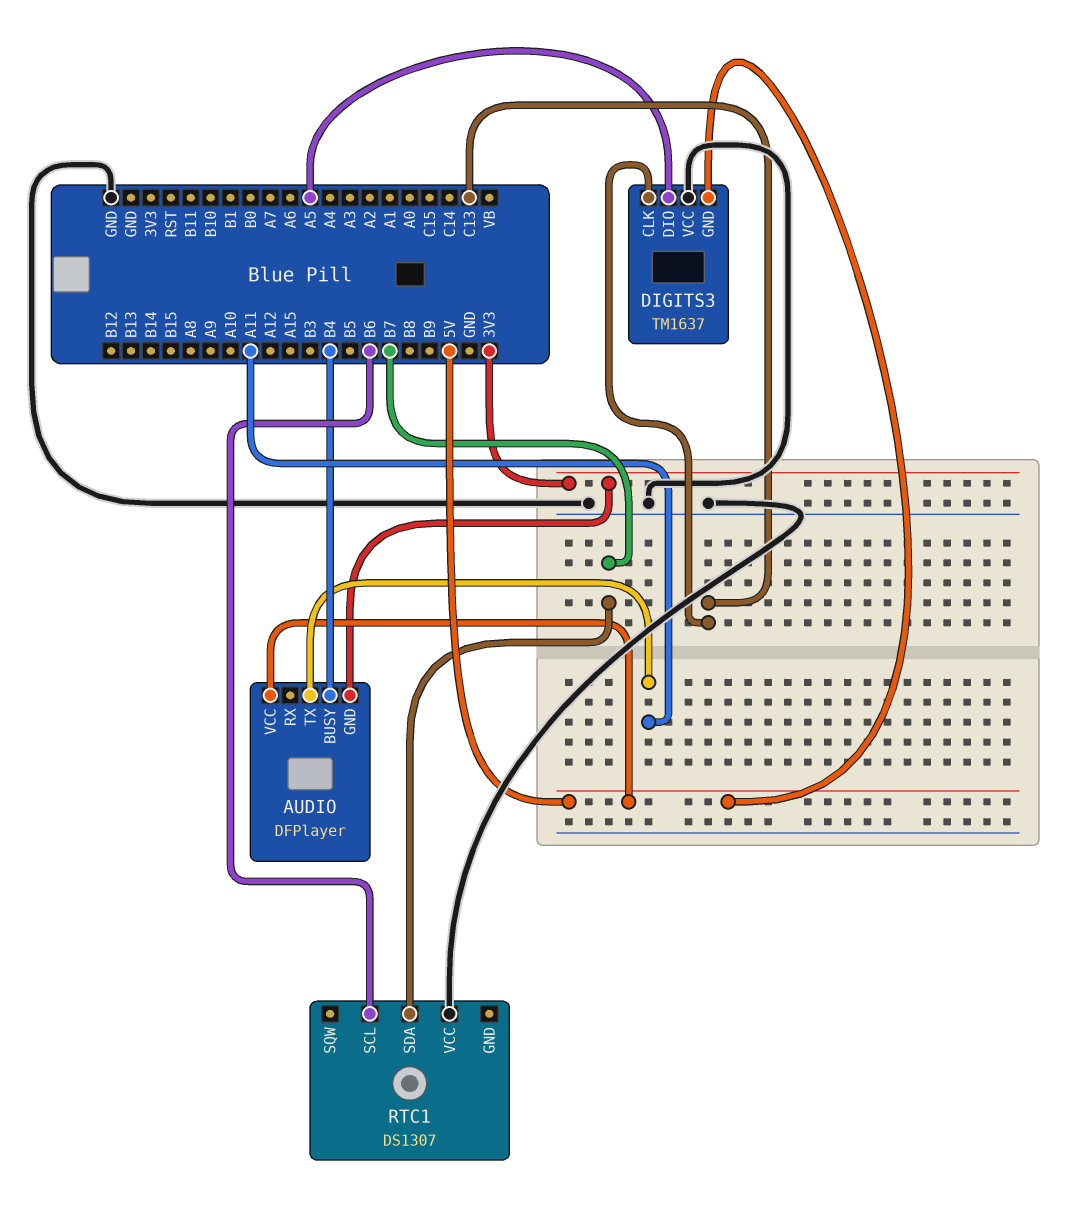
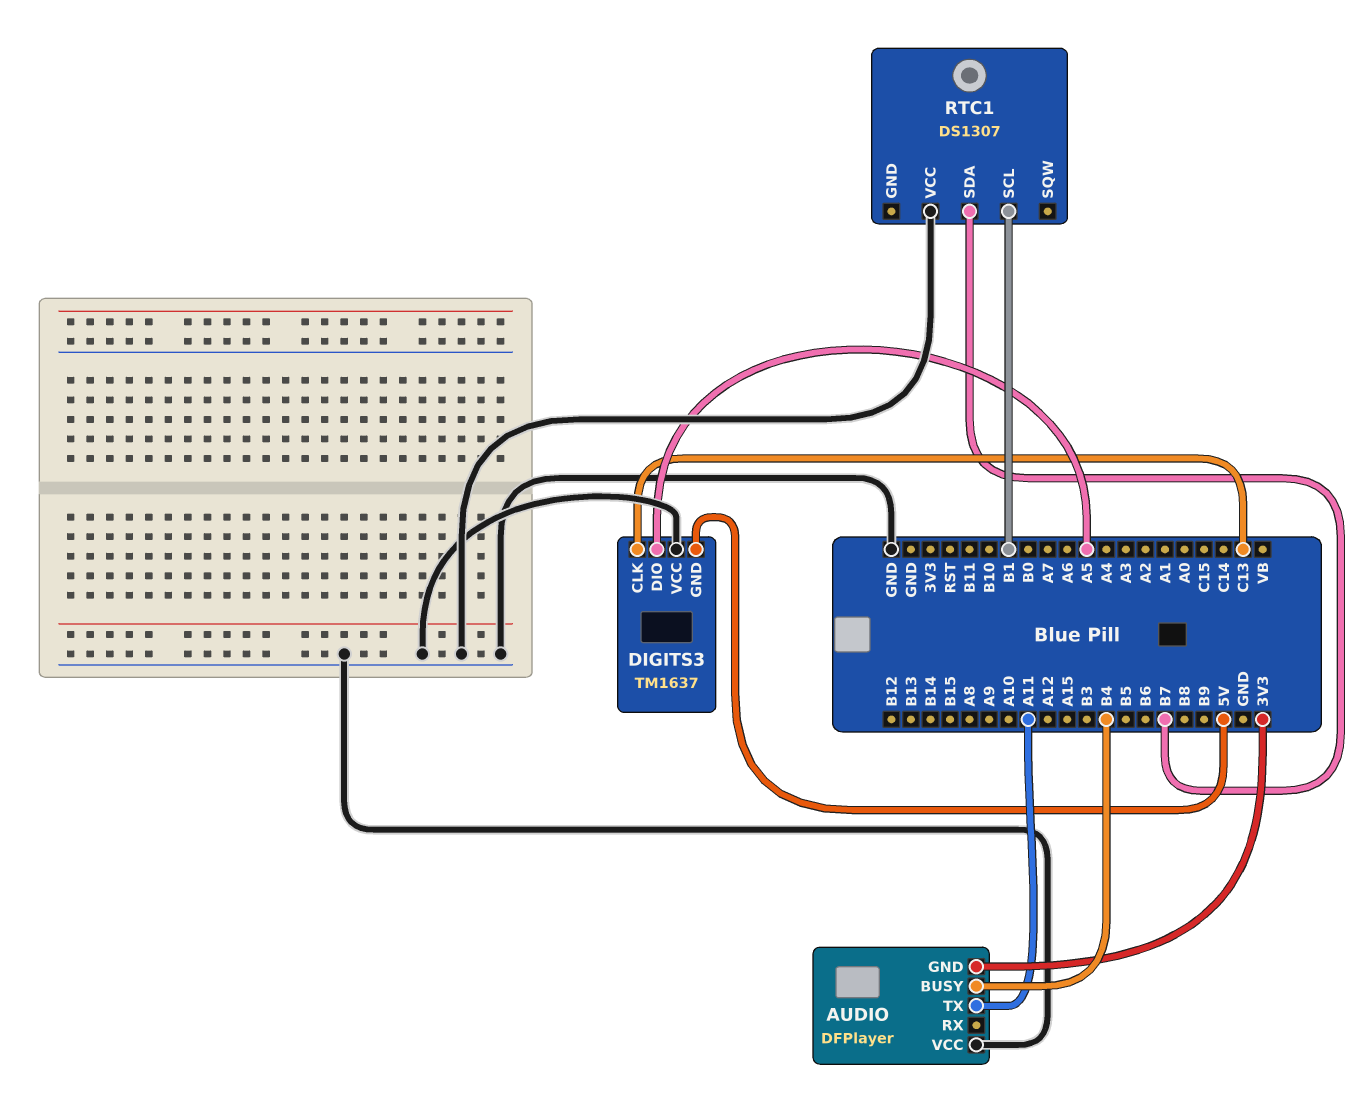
AUDIO pin VCC: 5V -> GND
RTC1 pin SCL: B6 -> B1

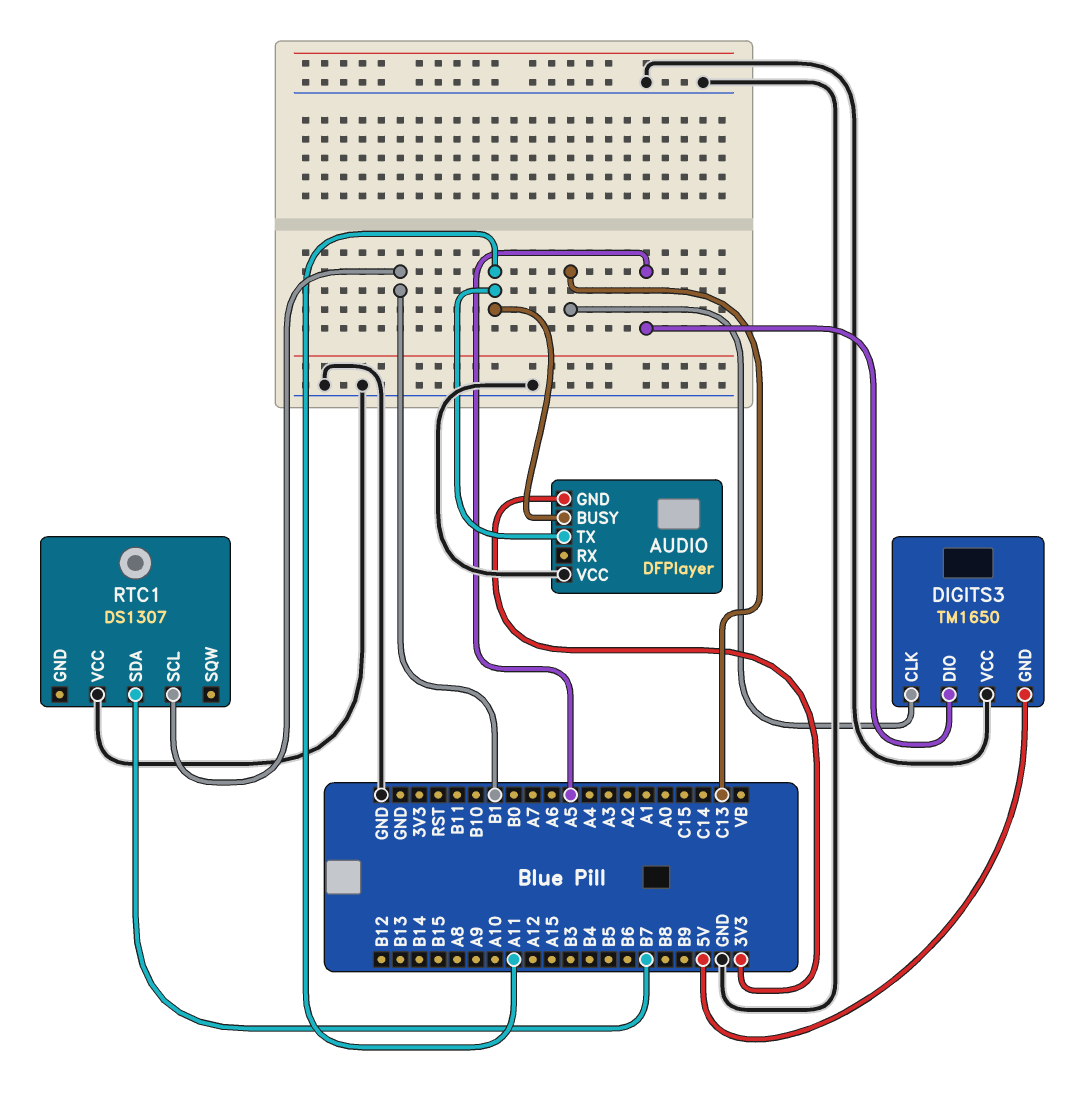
AUDIO pin BUSY: B4 -> A11
DIGITS3: TM1637 -> TM1650

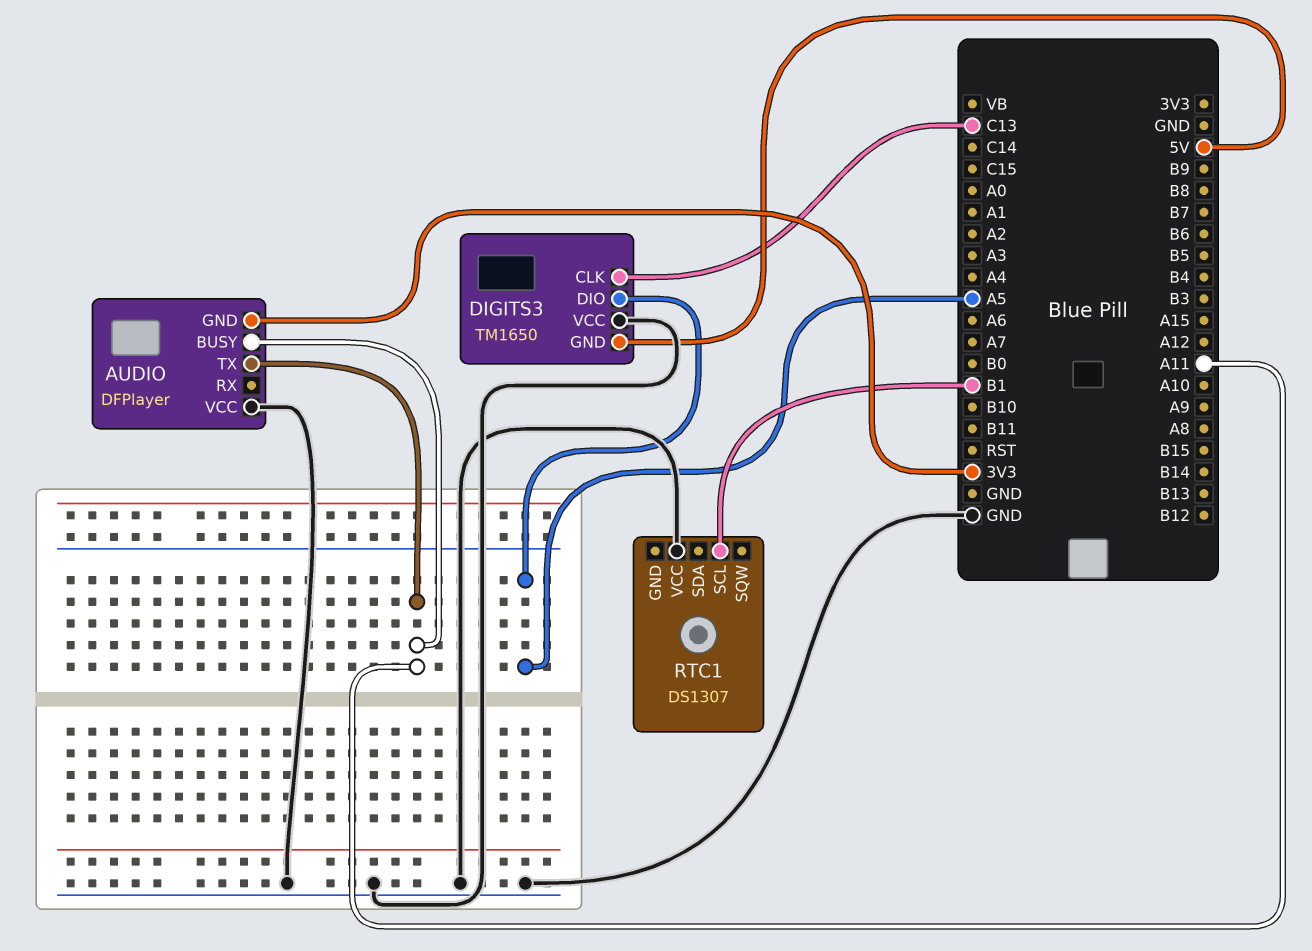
RTC1 pin SDA: B7 -> none

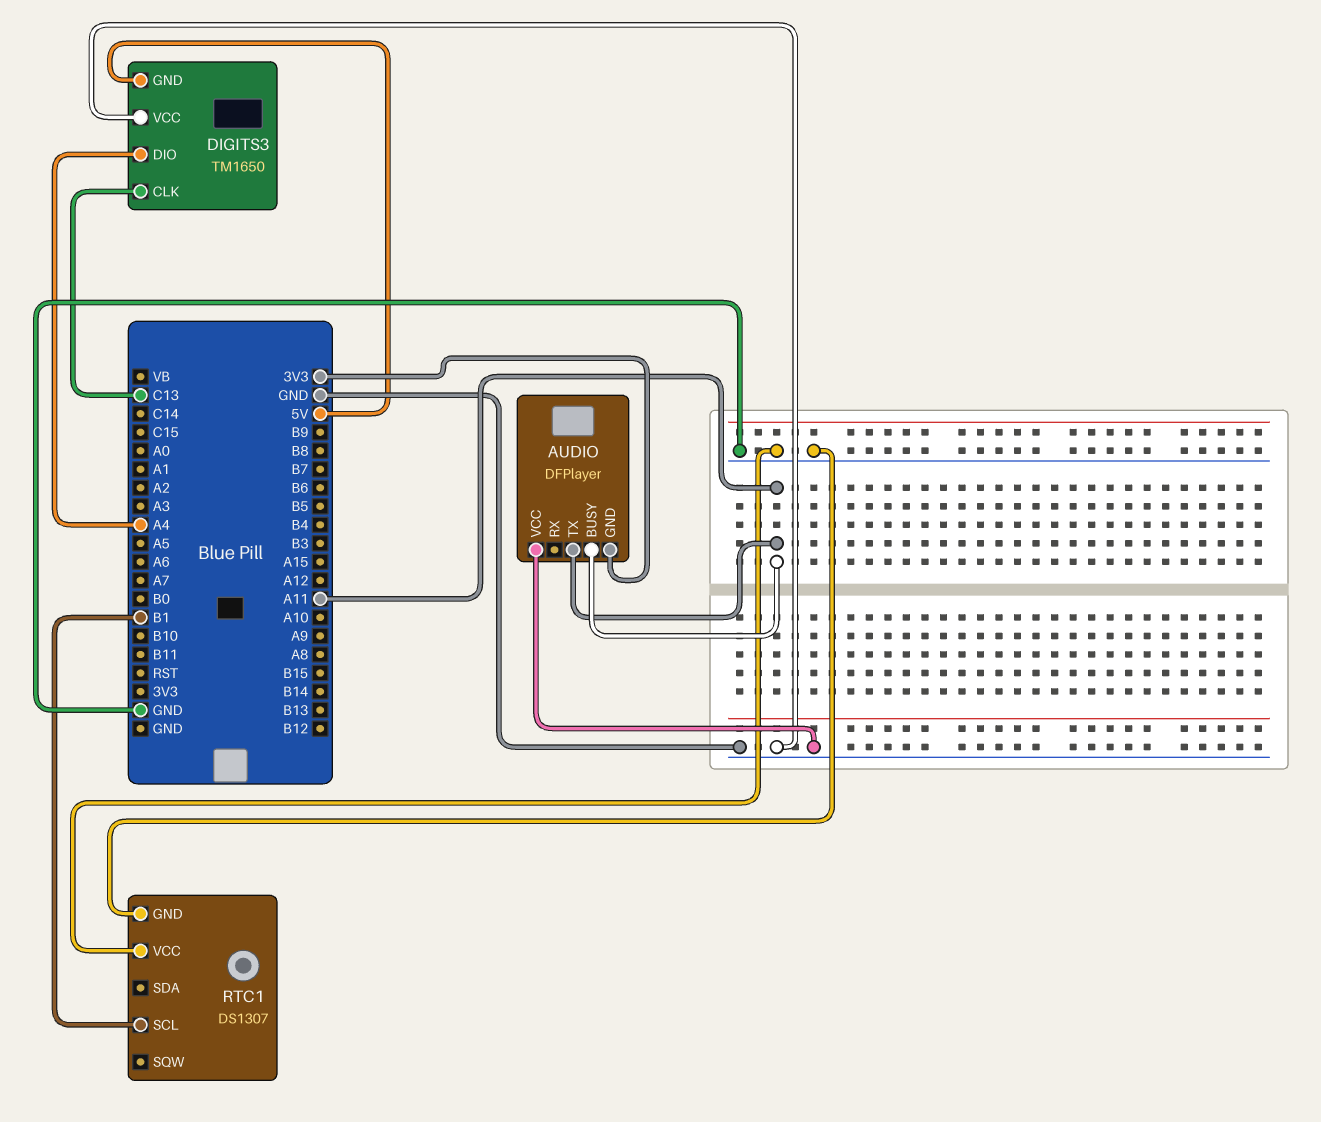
DIGITS3 pin DIO: A5 -> A4
RTC1 pin GND: none -> GND

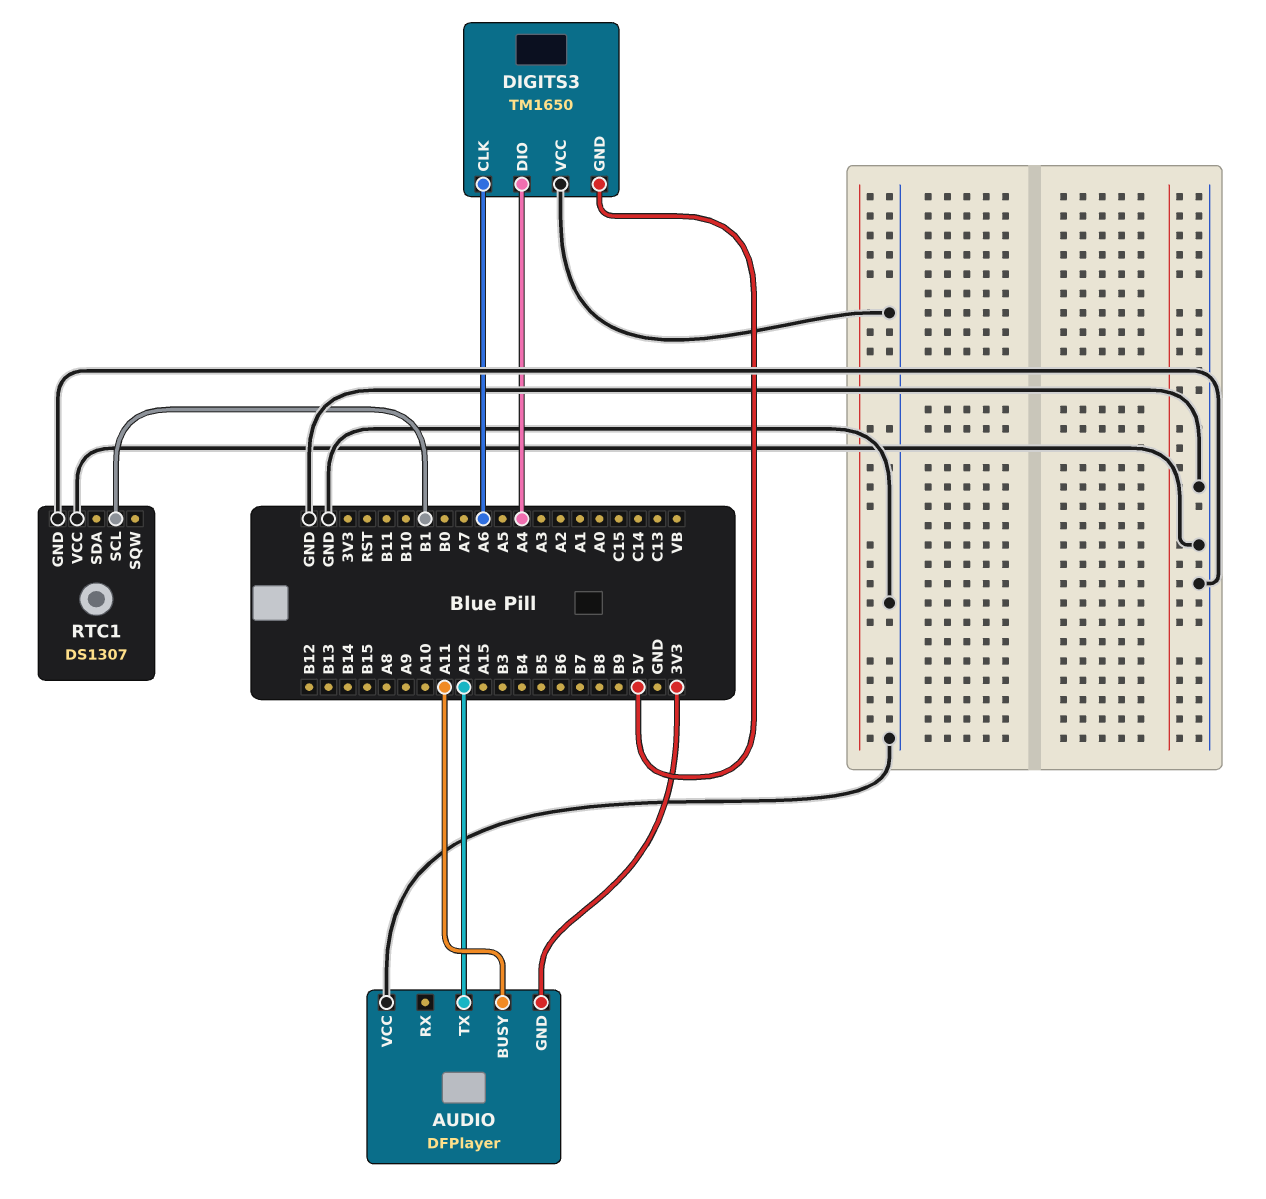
AUDIO pin TX: A11 -> A12
DIGITS3 pin CLK: C13 -> A6

